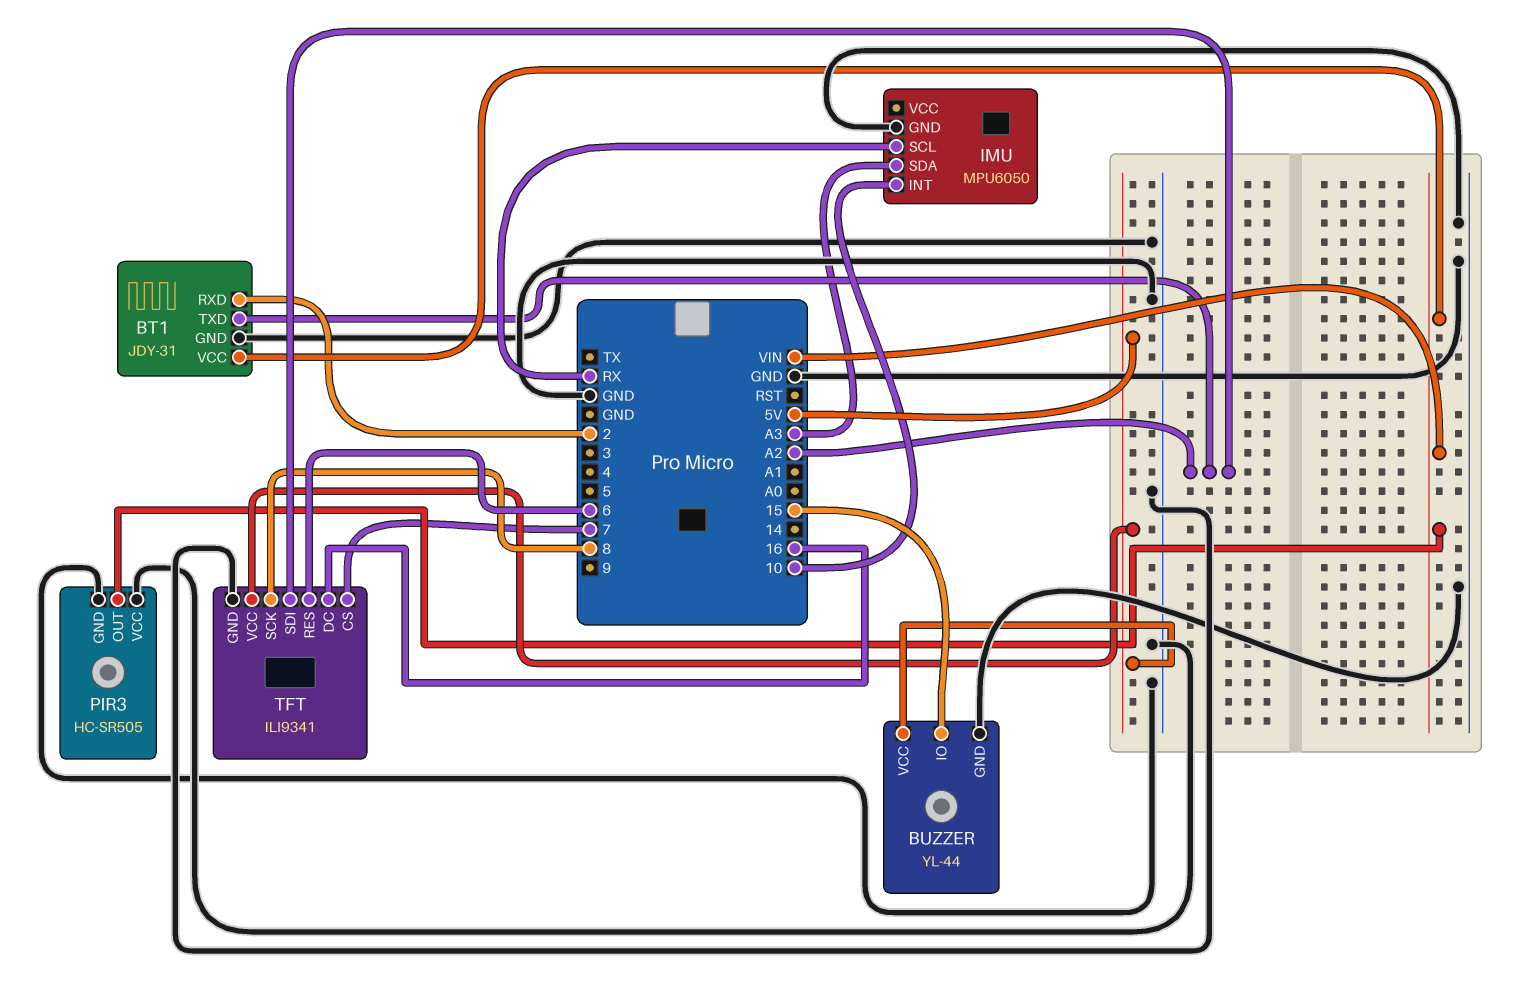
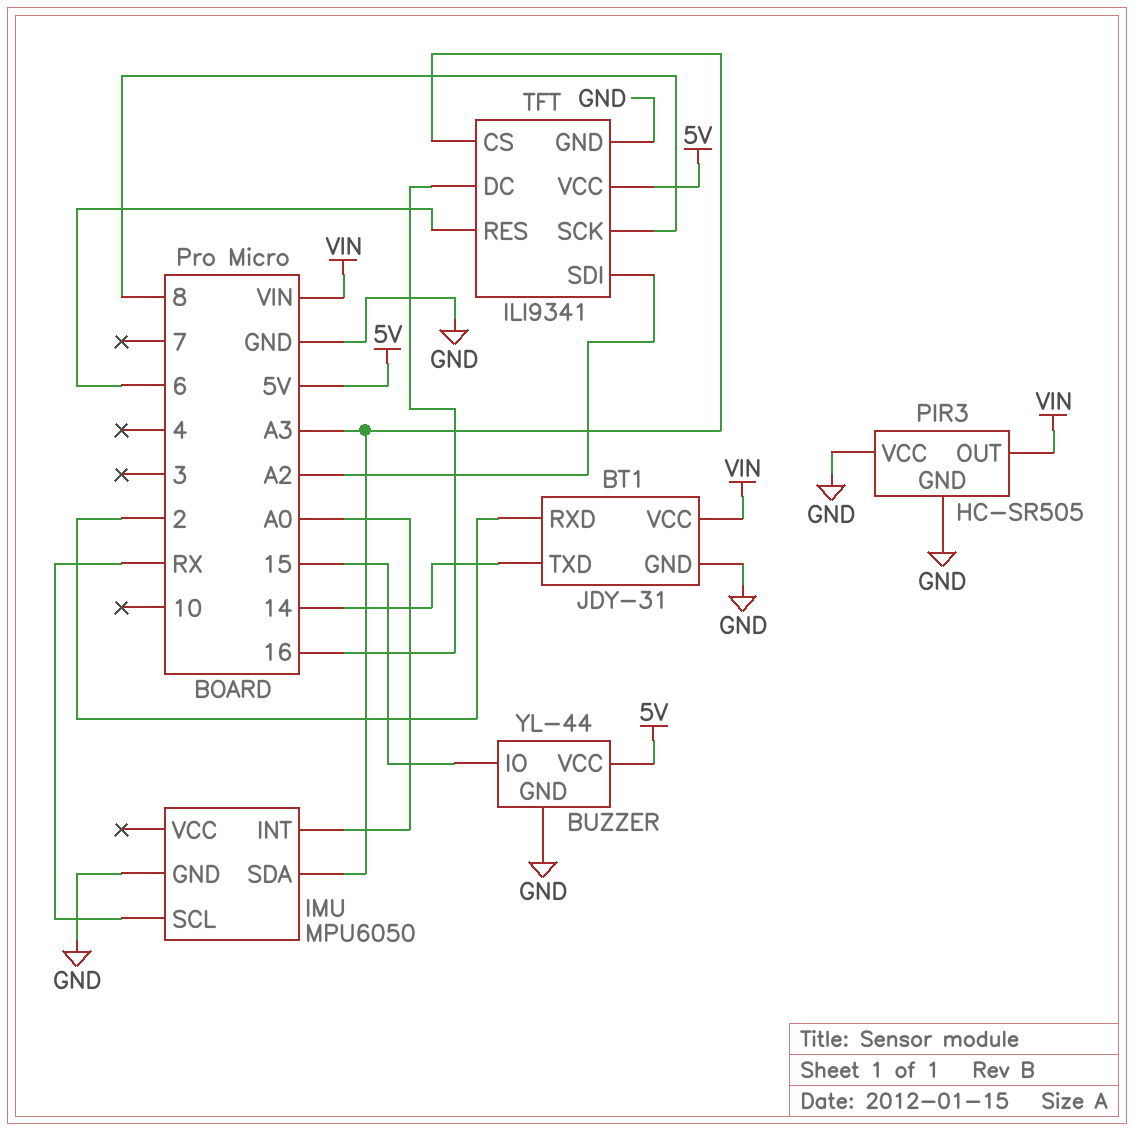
BT1 pin TXD: A2 -> 14
IMU pin INT: 10 -> A0
TFT pin CS: 7 -> A3

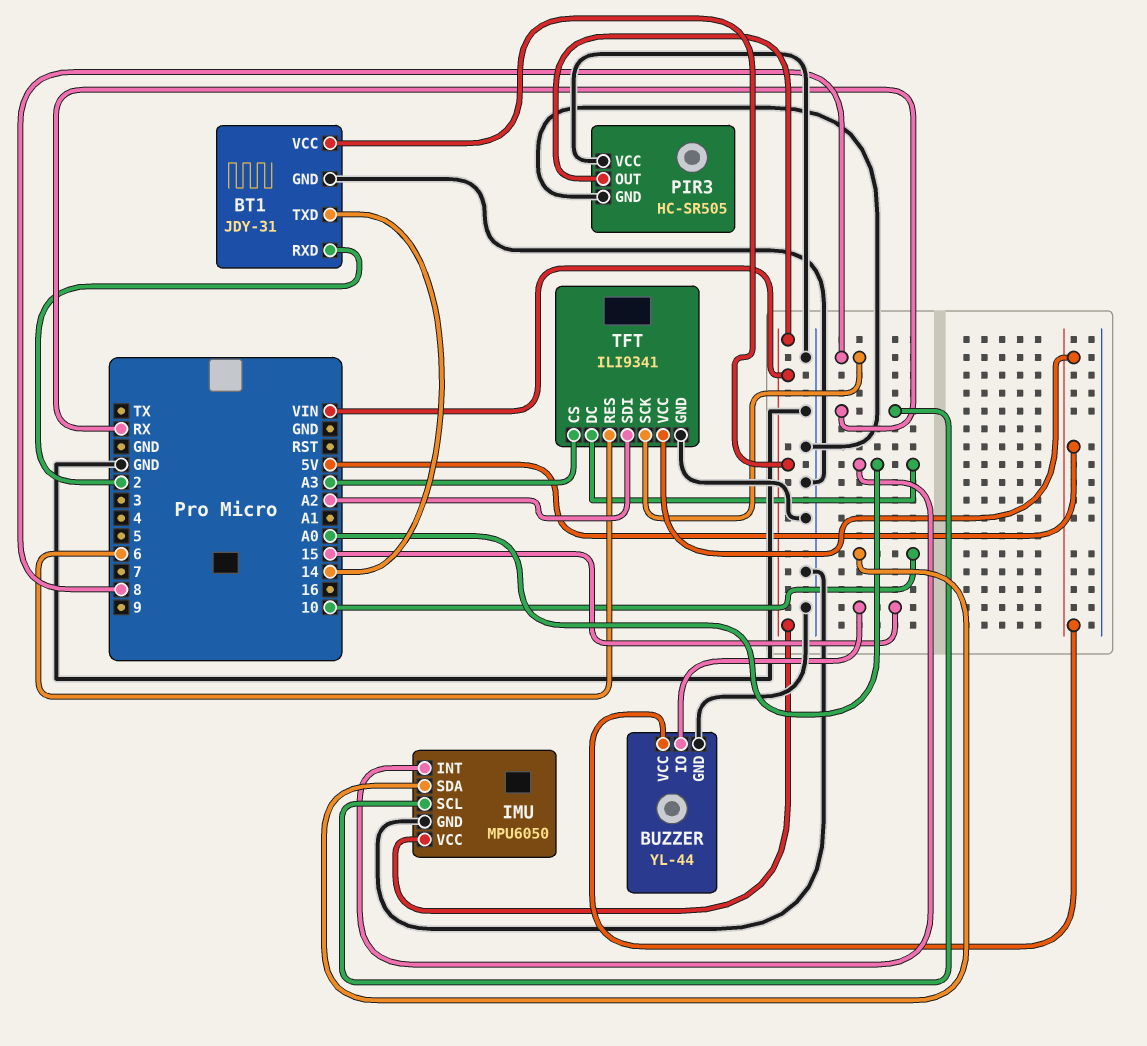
IMU pin SDA: A3 -> 10
IMU pin VCC: none -> VIN
TFT pin DC: 16 -> A0

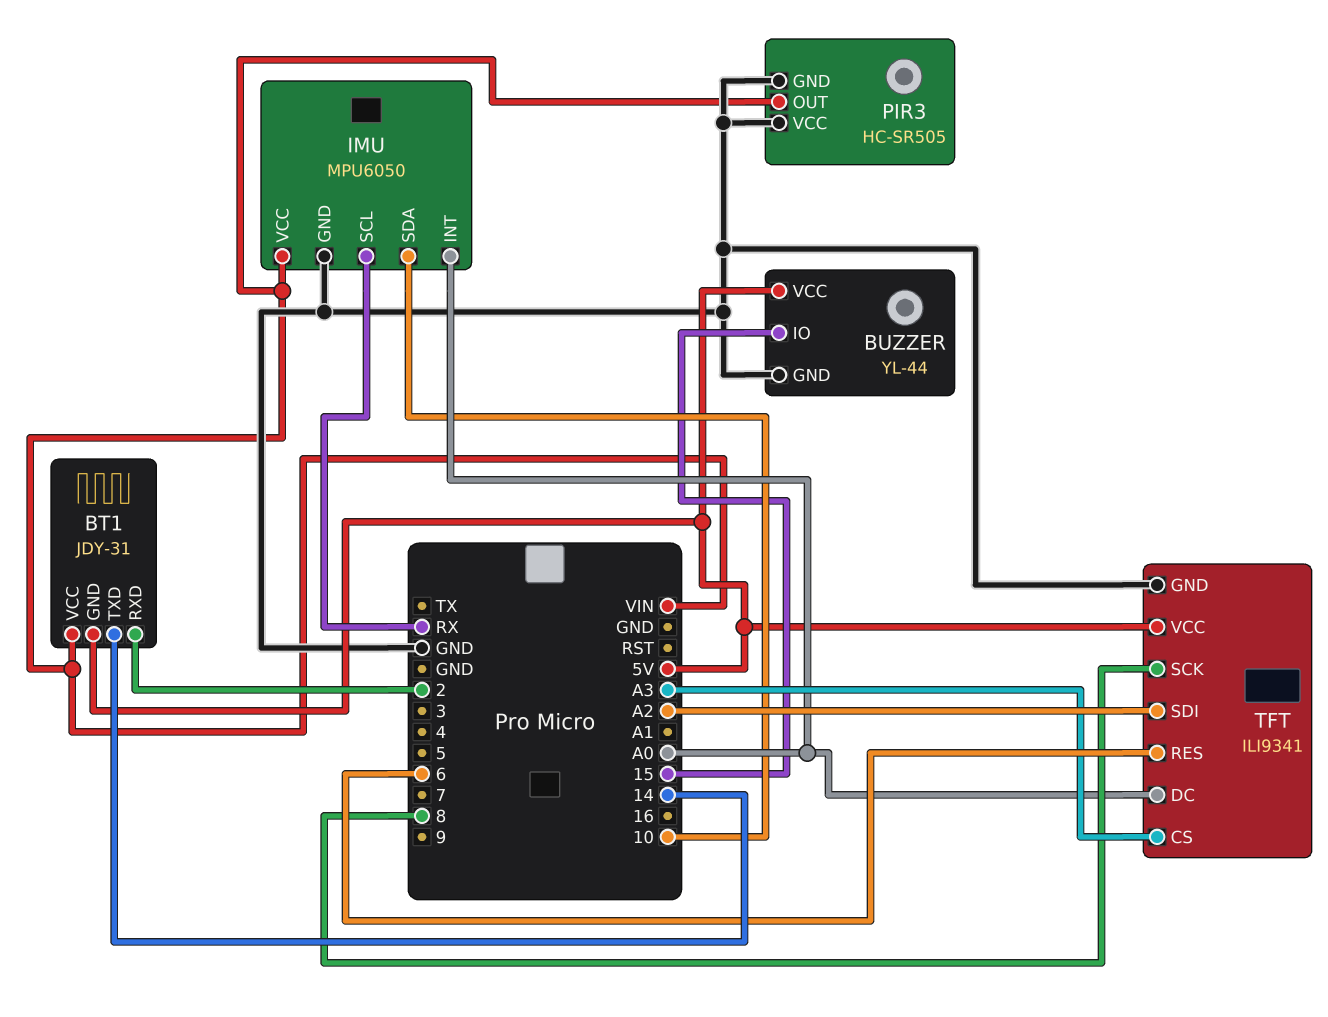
BT1 pin GND: GND -> 5V

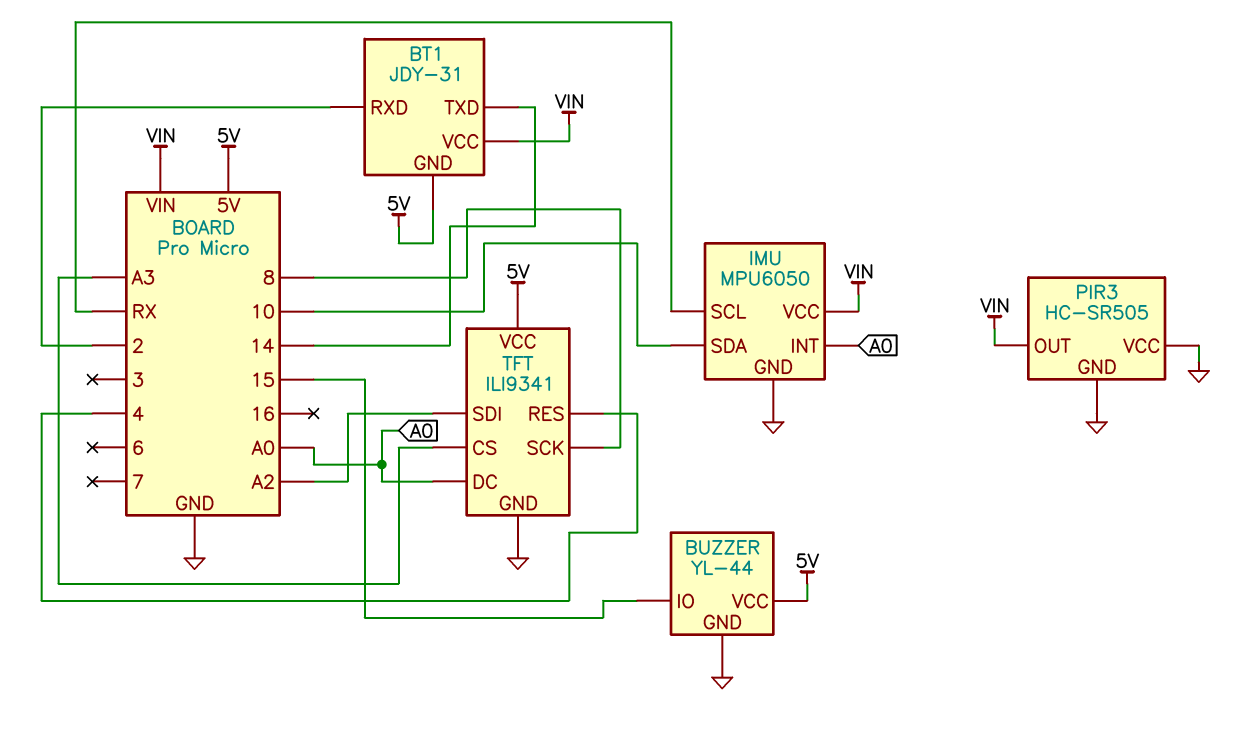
TFT pin RES: 6 -> 4

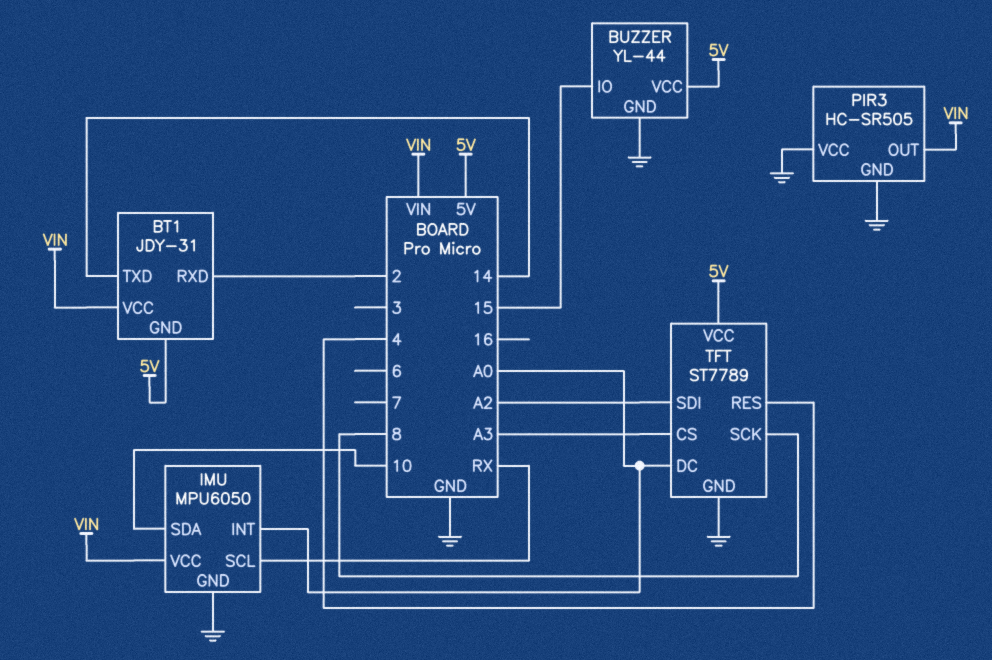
TFT: ILI9341 -> ST7789

